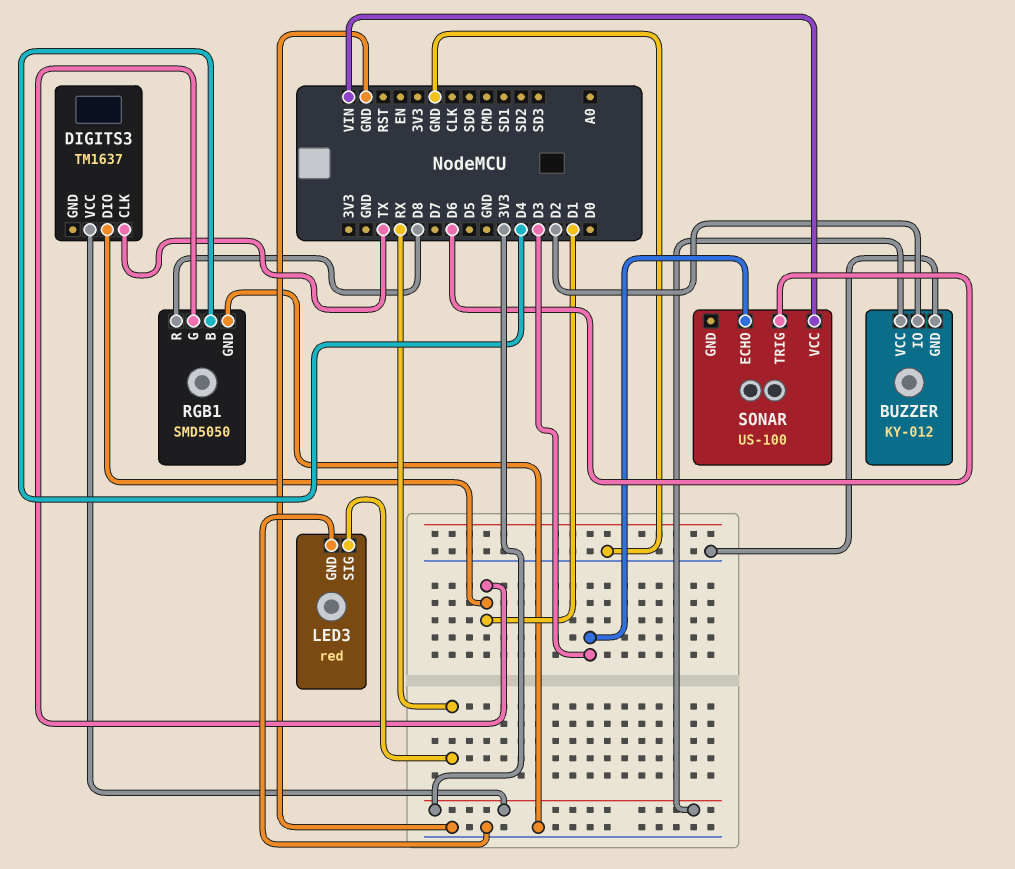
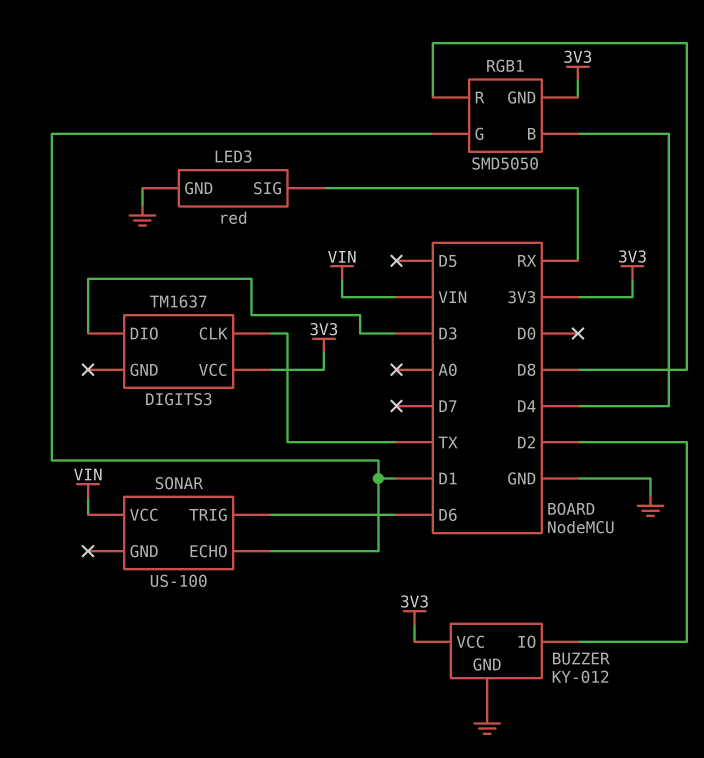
DIGITS3 pin DIO: D1 -> D3
RGB1 pin GND: GND -> 3V3
SONAR pin ECHO: D3 -> D1

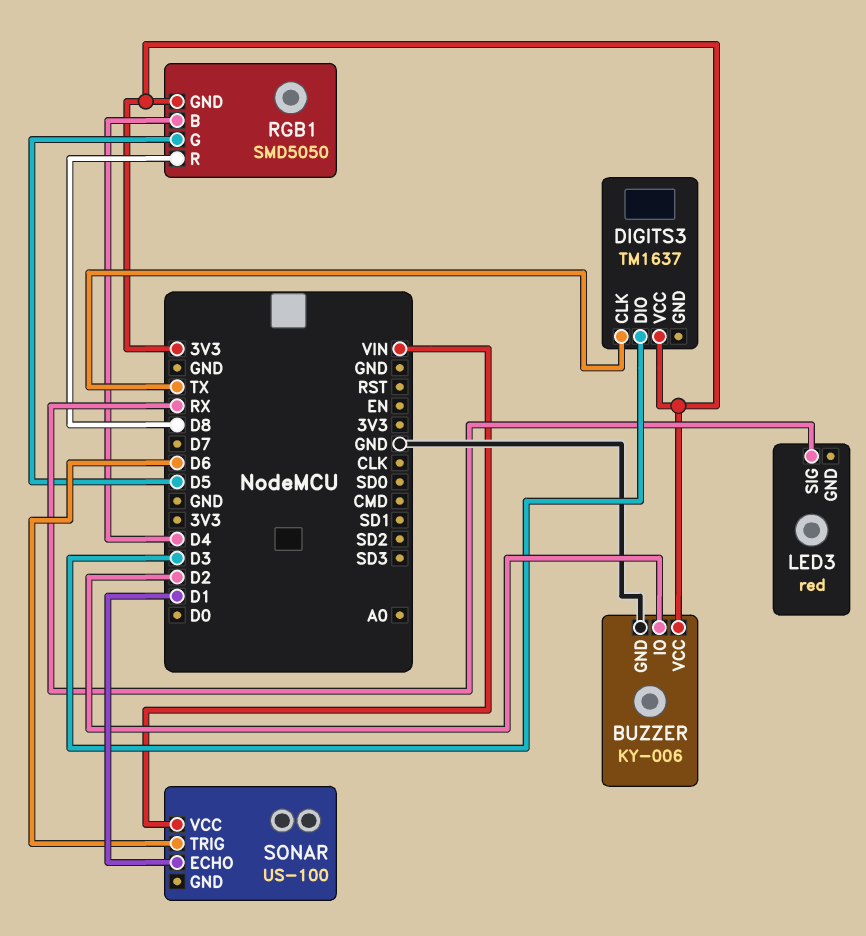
BUZZER: KY-012 -> KY-006
LED3 pin GND: GND -> none
RGB1 pin G: D1 -> D5

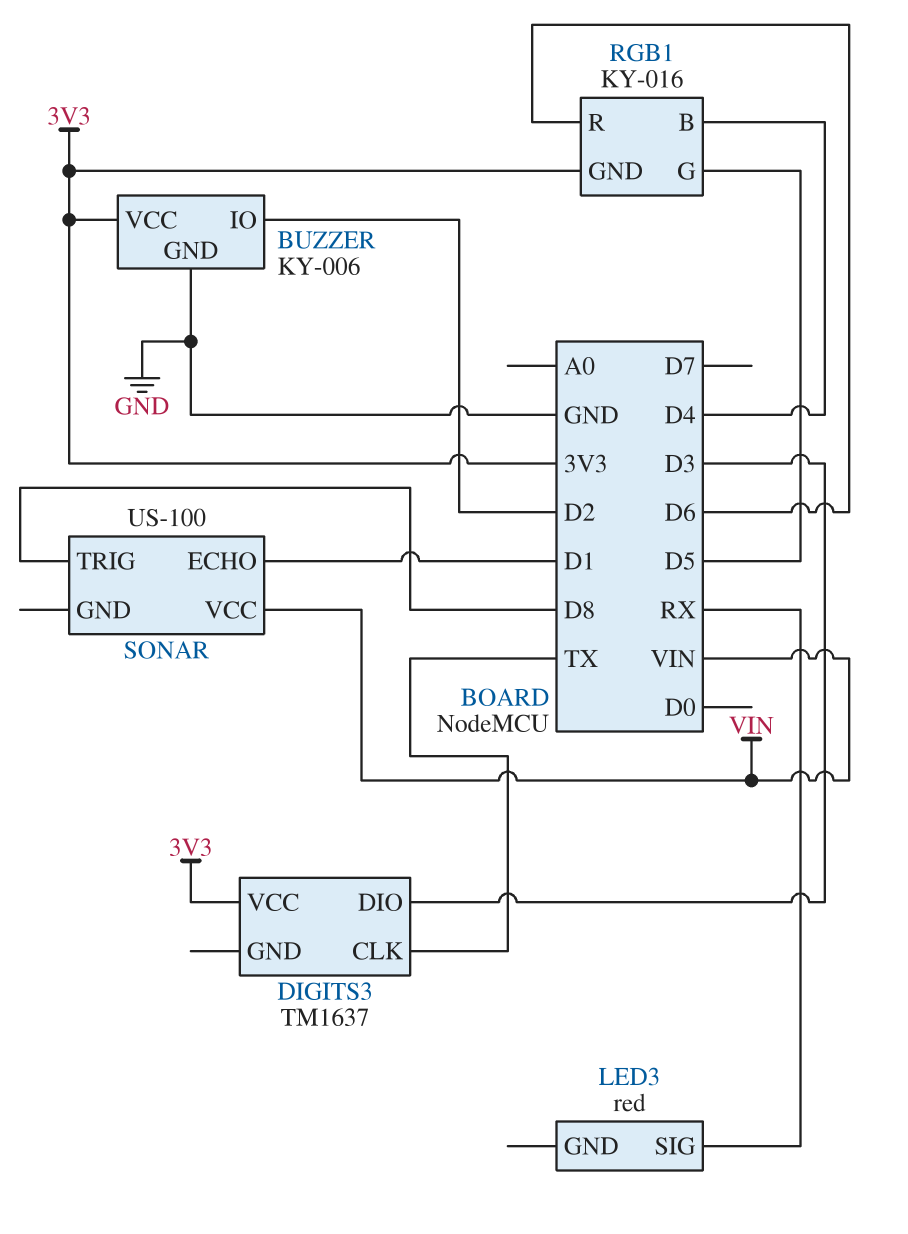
RGB1: SMD5050 -> KY-016
RGB1 pin R: D8 -> D6
SONAR pin TRIG: D6 -> D8

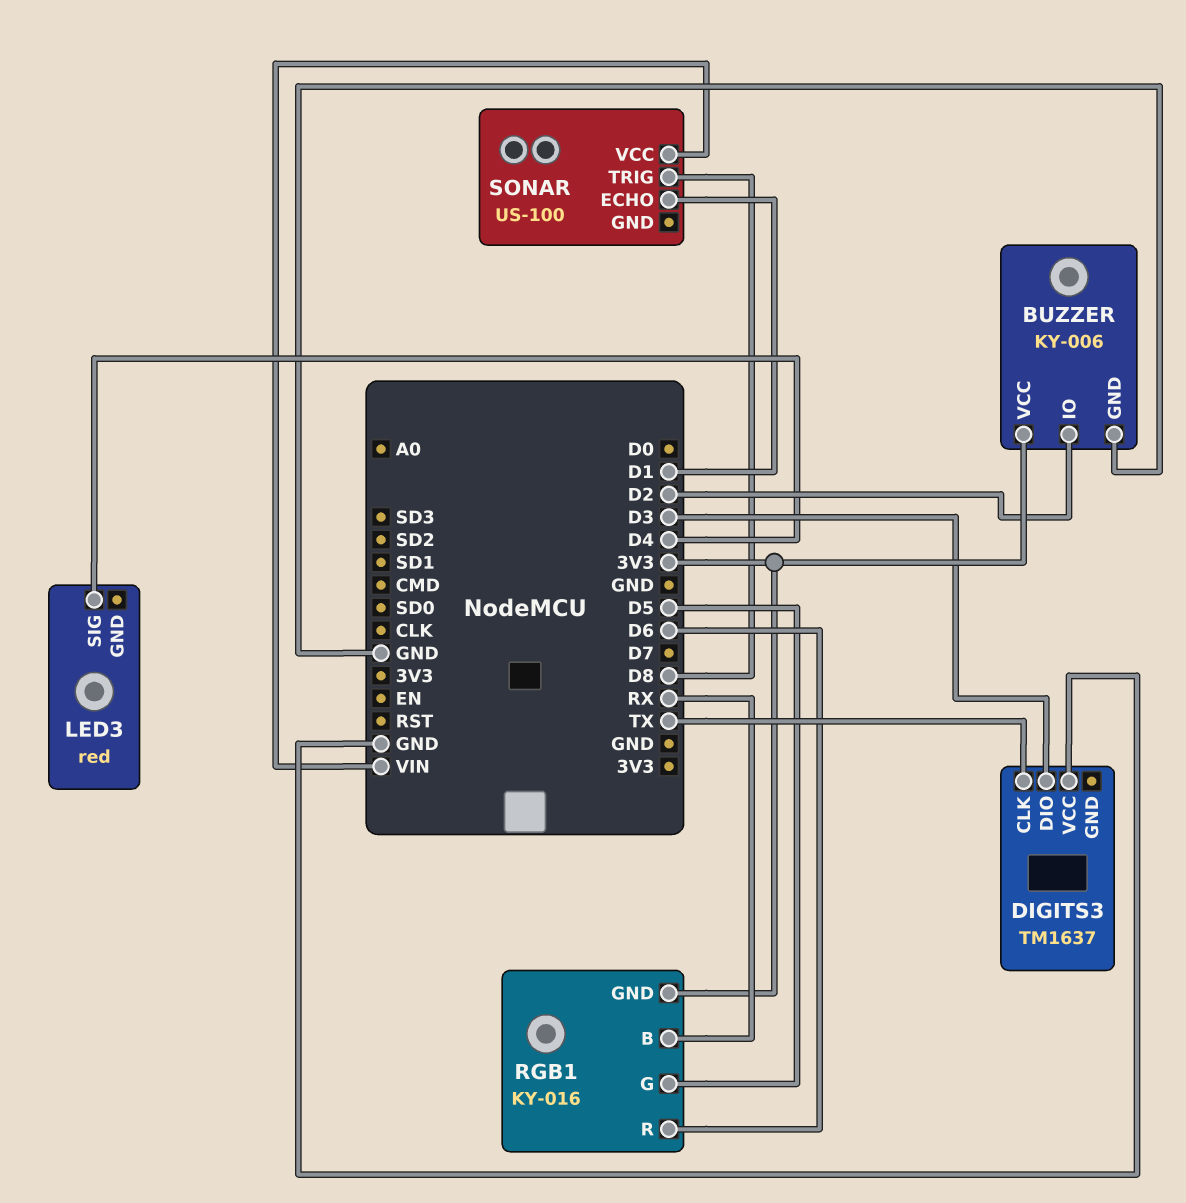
DIGITS3 pin VCC: 3V3 -> GND
LED3 pin SIG: RX -> D4
RGB1 pin B: D4 -> RX

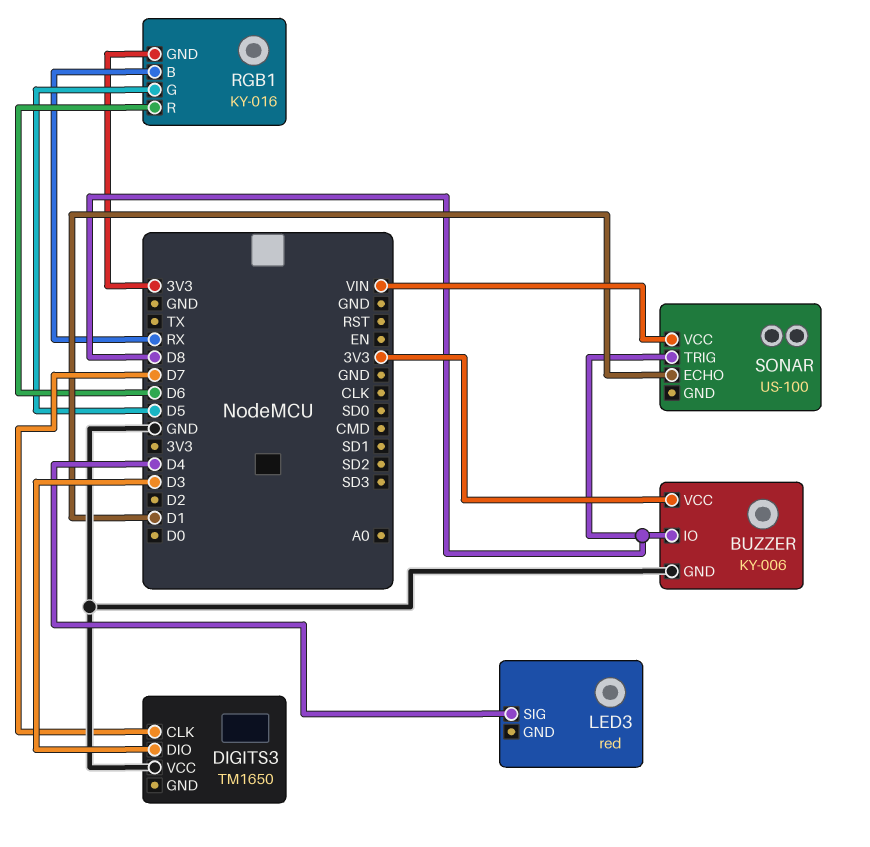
BUZZER pin IO: D2 -> D8
DIGITS3: TM1637 -> TM1650
DIGITS3 pin CLK: TX -> D7

